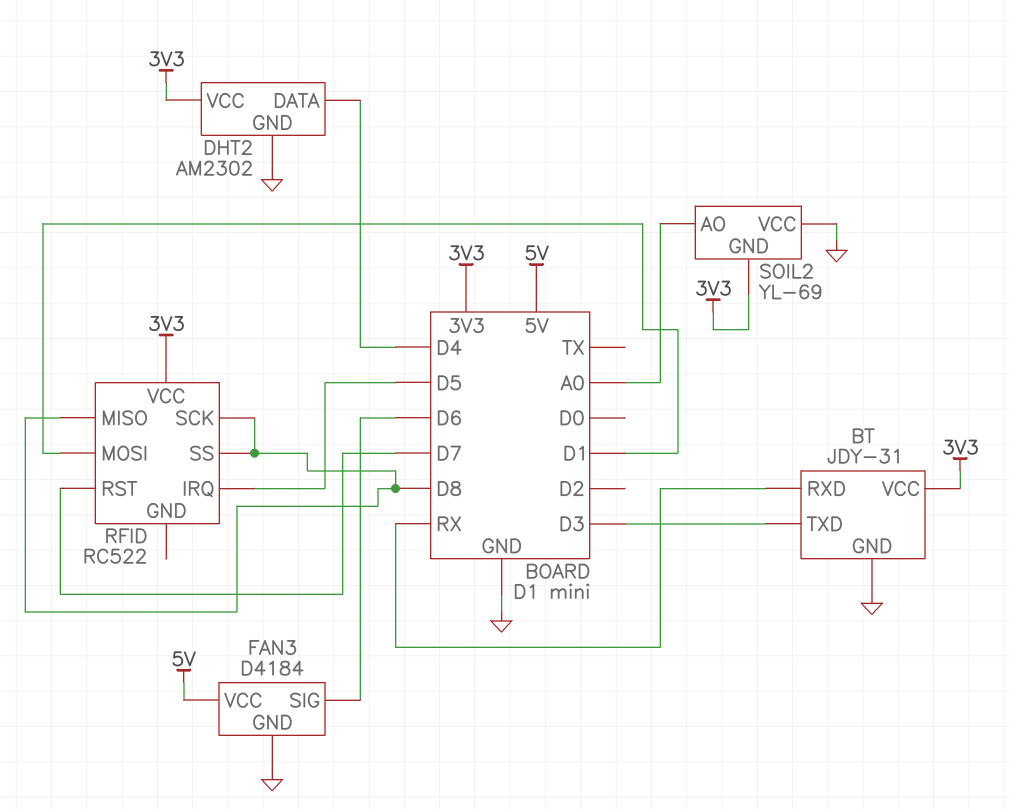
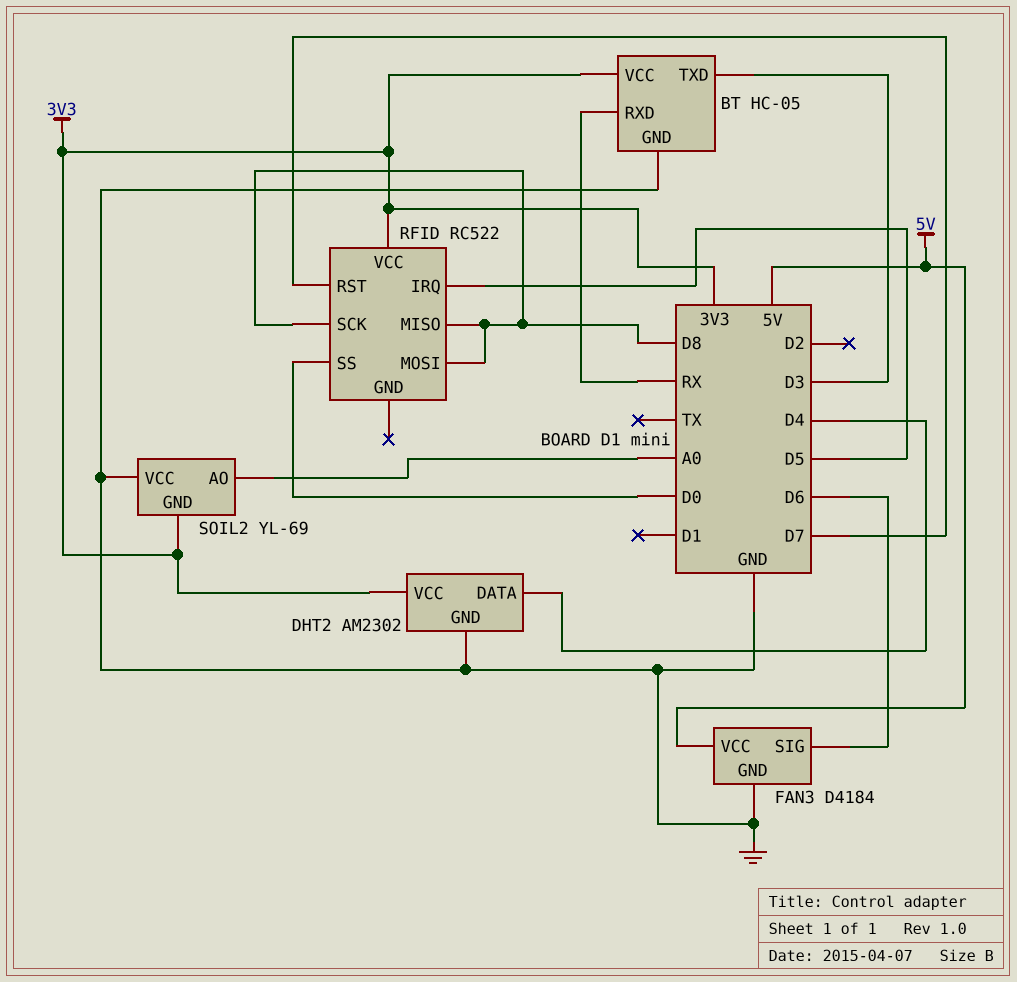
BT: JDY-31 -> HC-05
RFID pin MOSI: D1 -> D8
RFID pin SS: D8 -> D0

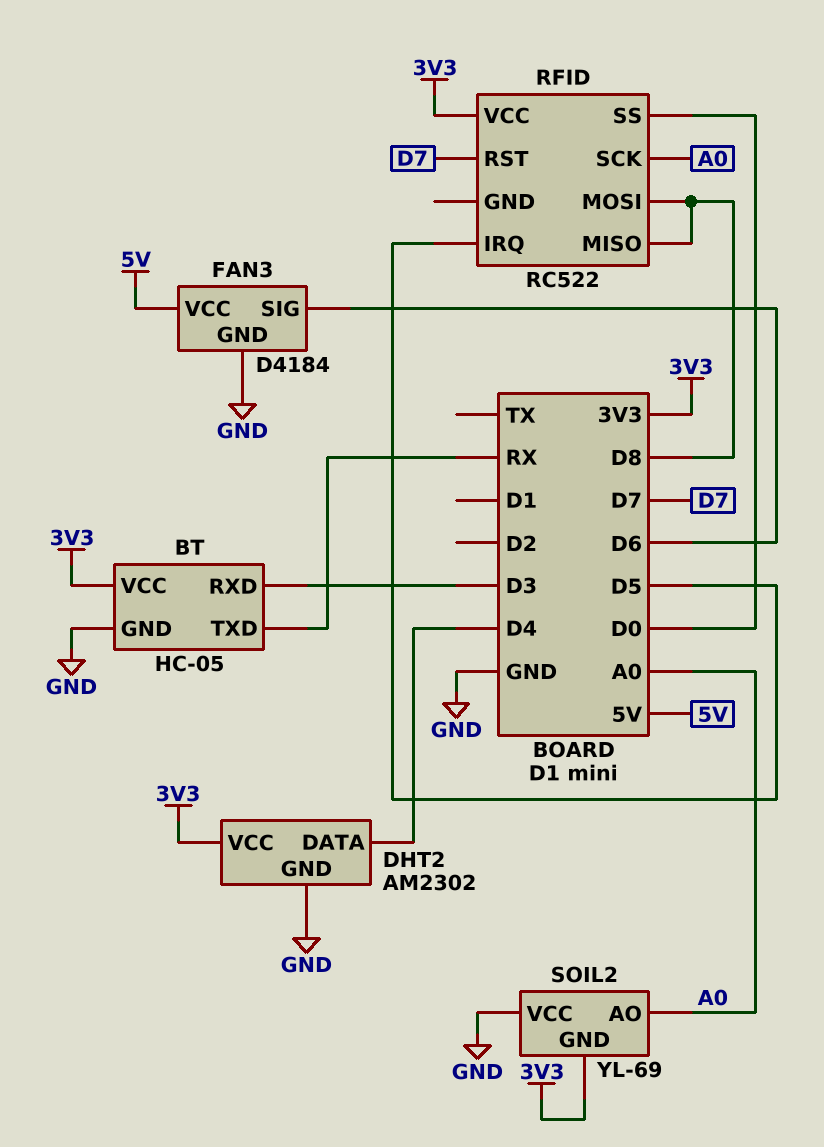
BT pin RXD: RX -> D3
BT pin TXD: D3 -> RX
RFID pin SCK: D8 -> A0

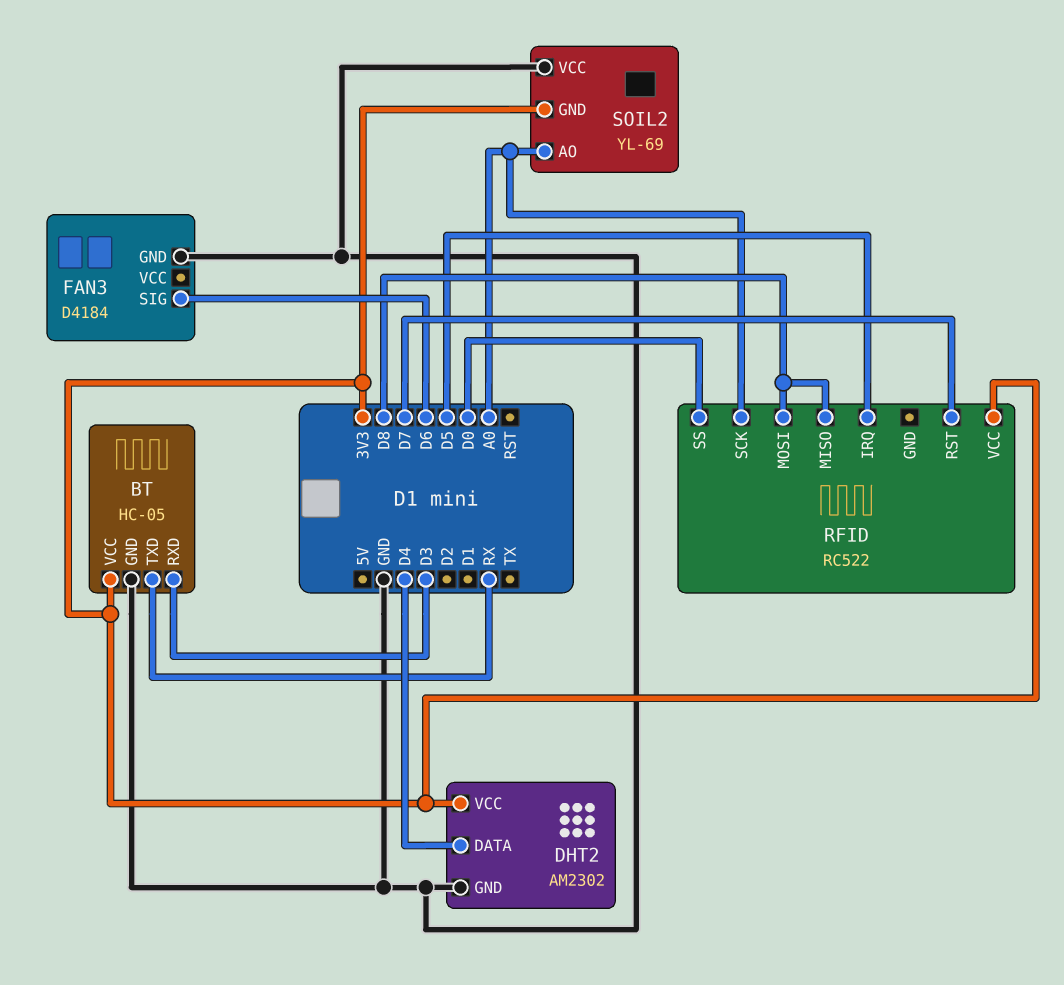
FAN3 pin VCC: 5V -> none

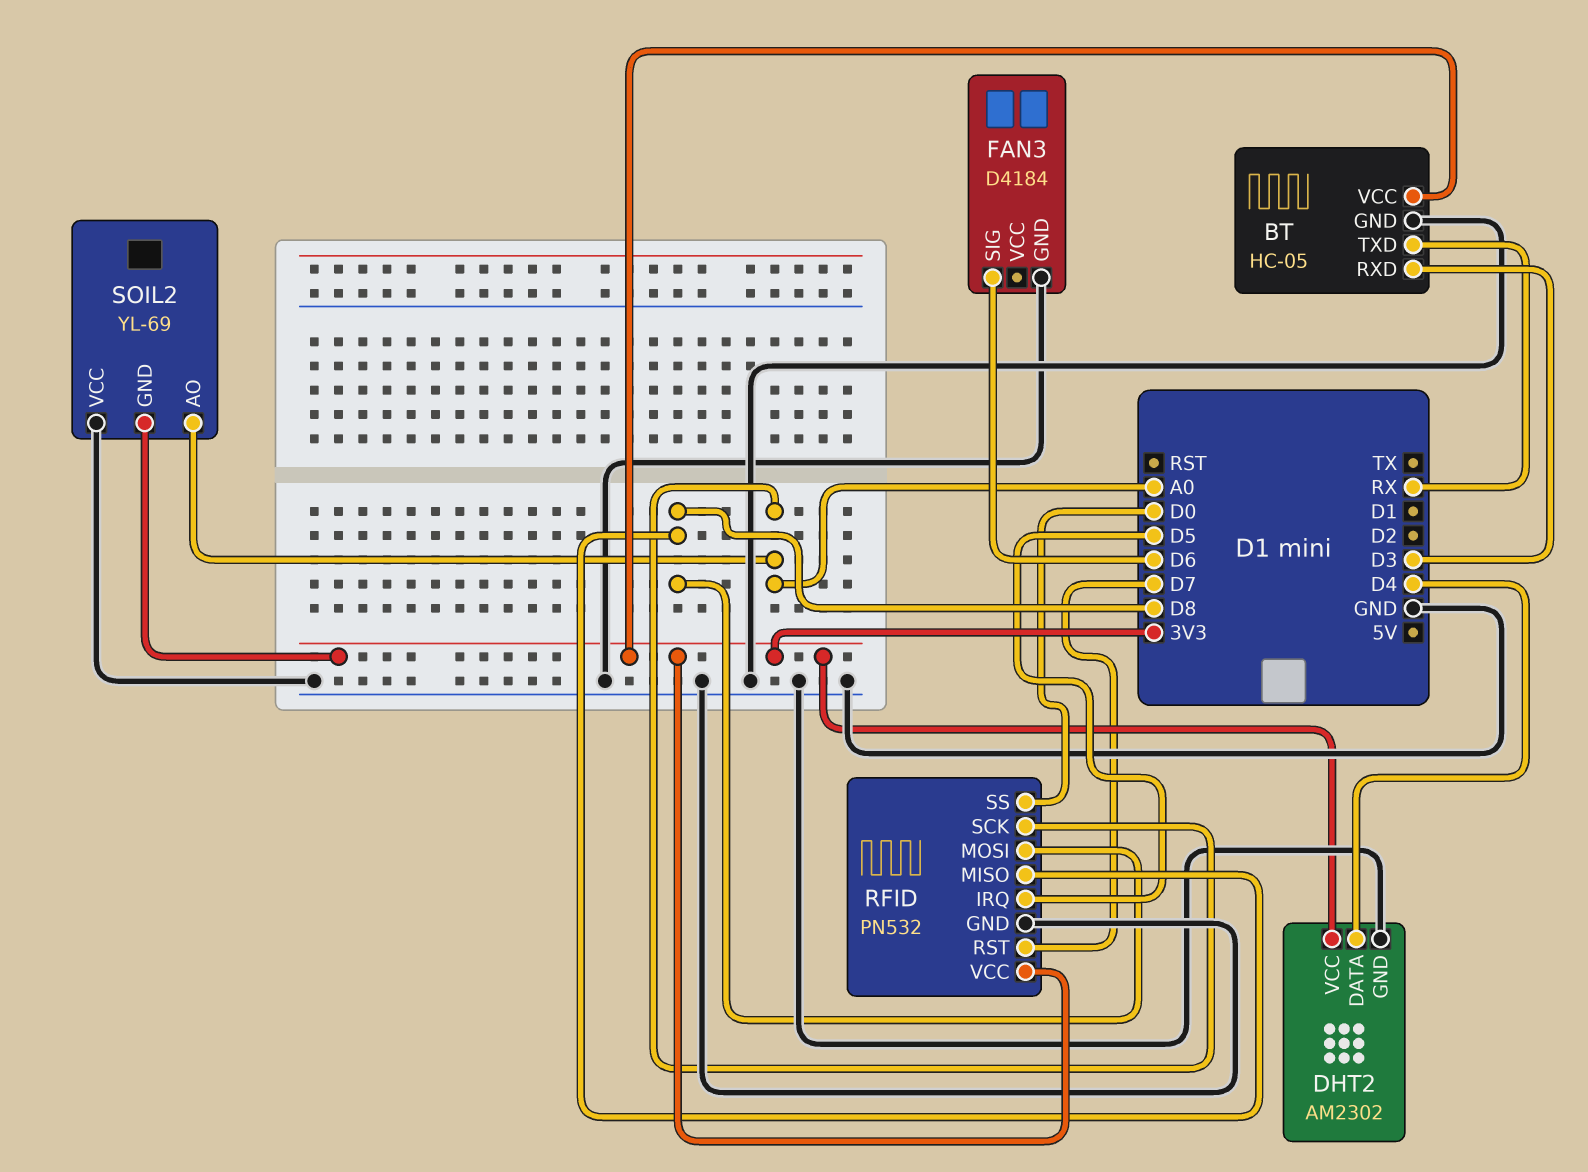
RFID: RC522 -> PN532
RFID pin GND: none -> GND

